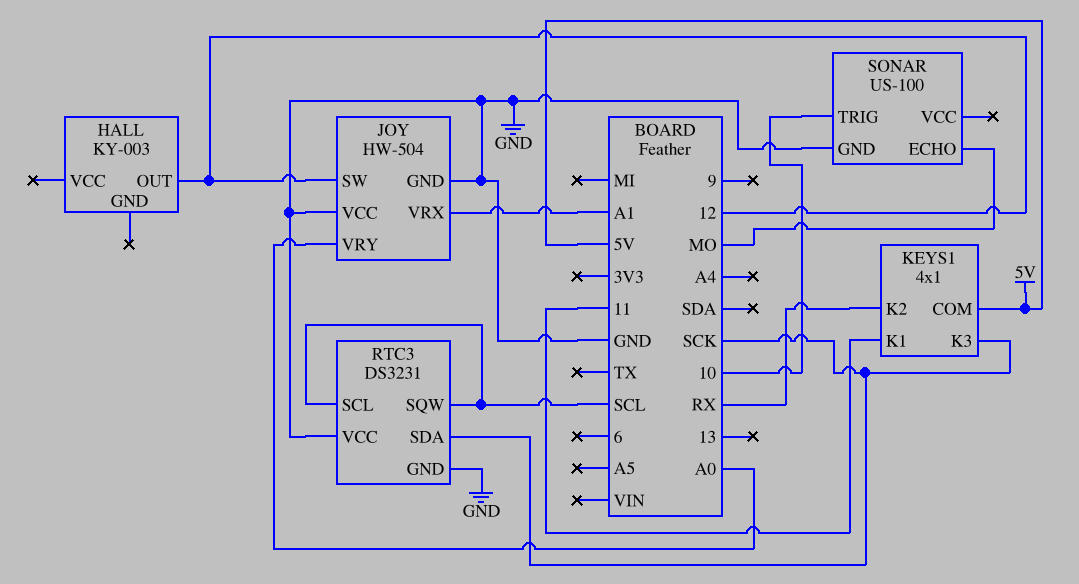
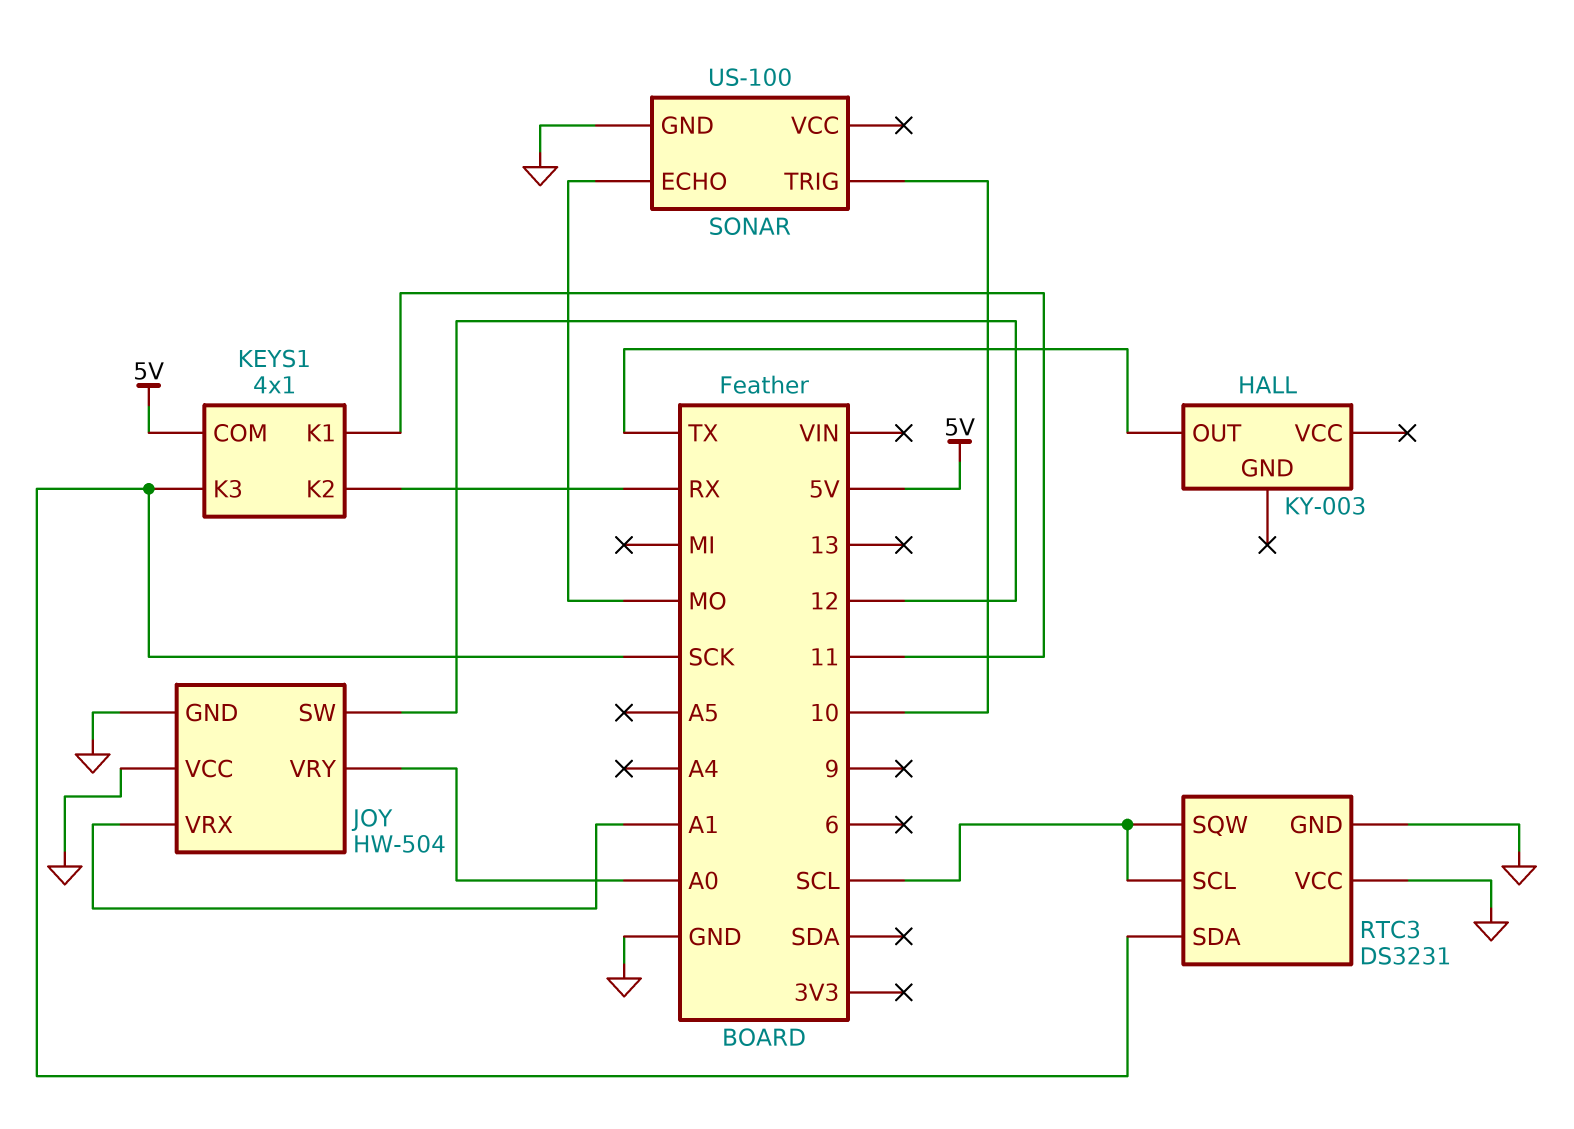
HALL pin OUT: 12 -> TX

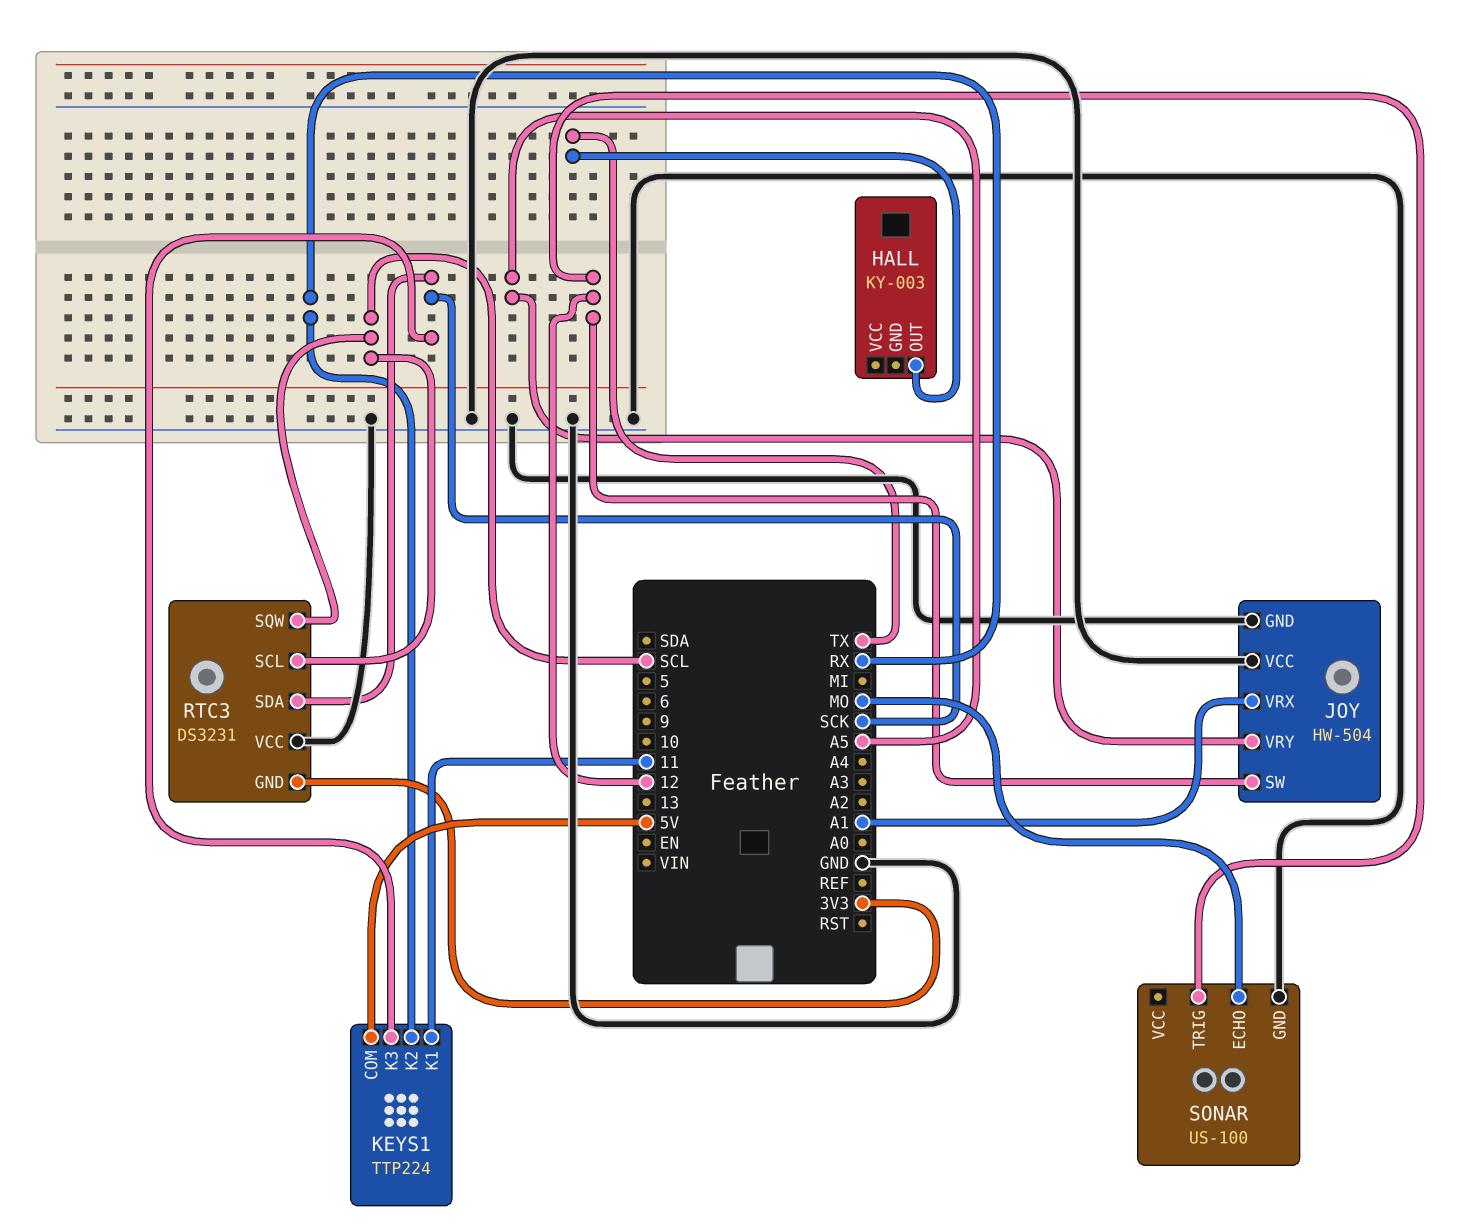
JOY pin VRY: A0 -> A5
KEYS1: 4x1 -> TTP224
RTC3 pin GND: GND -> 3V3
SONAR pin TRIG: 10 -> 12

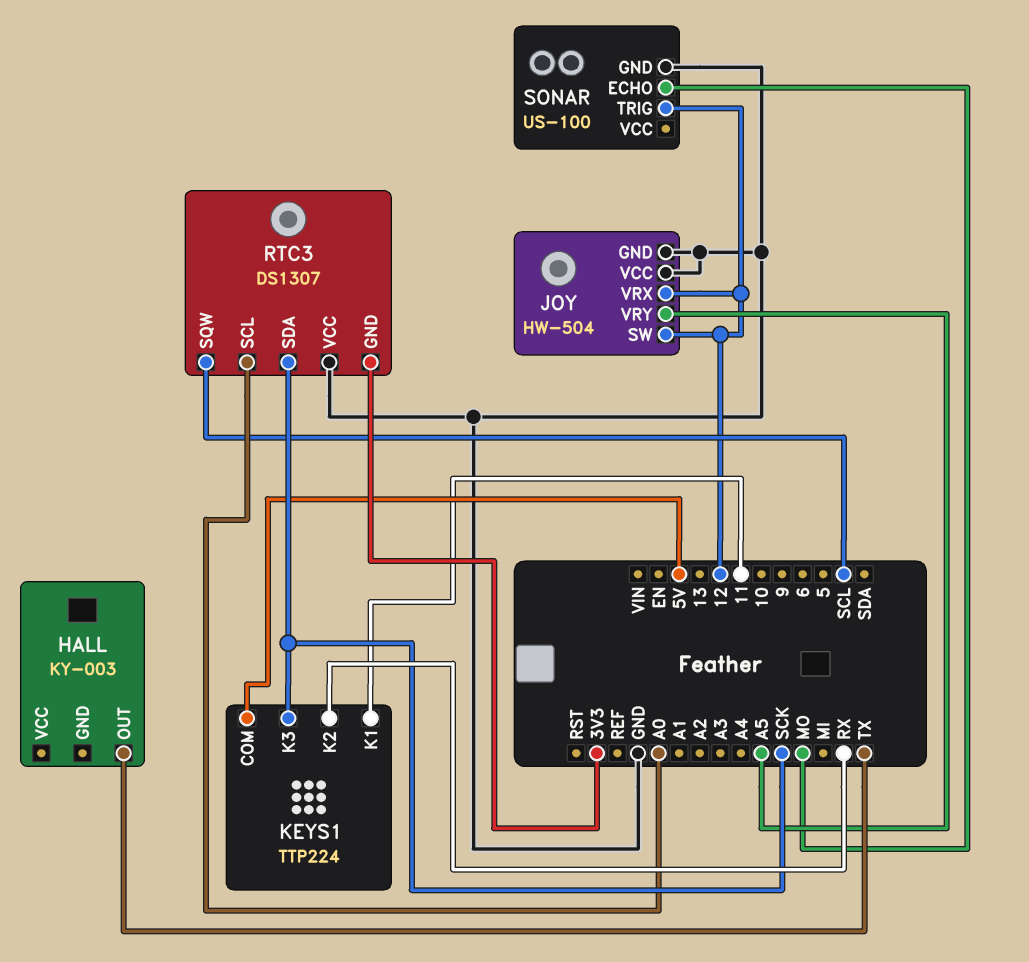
JOY pin VRX: A1 -> 12
RTC3: DS3231 -> DS1307
RTC3 pin SCL: SCL -> A0

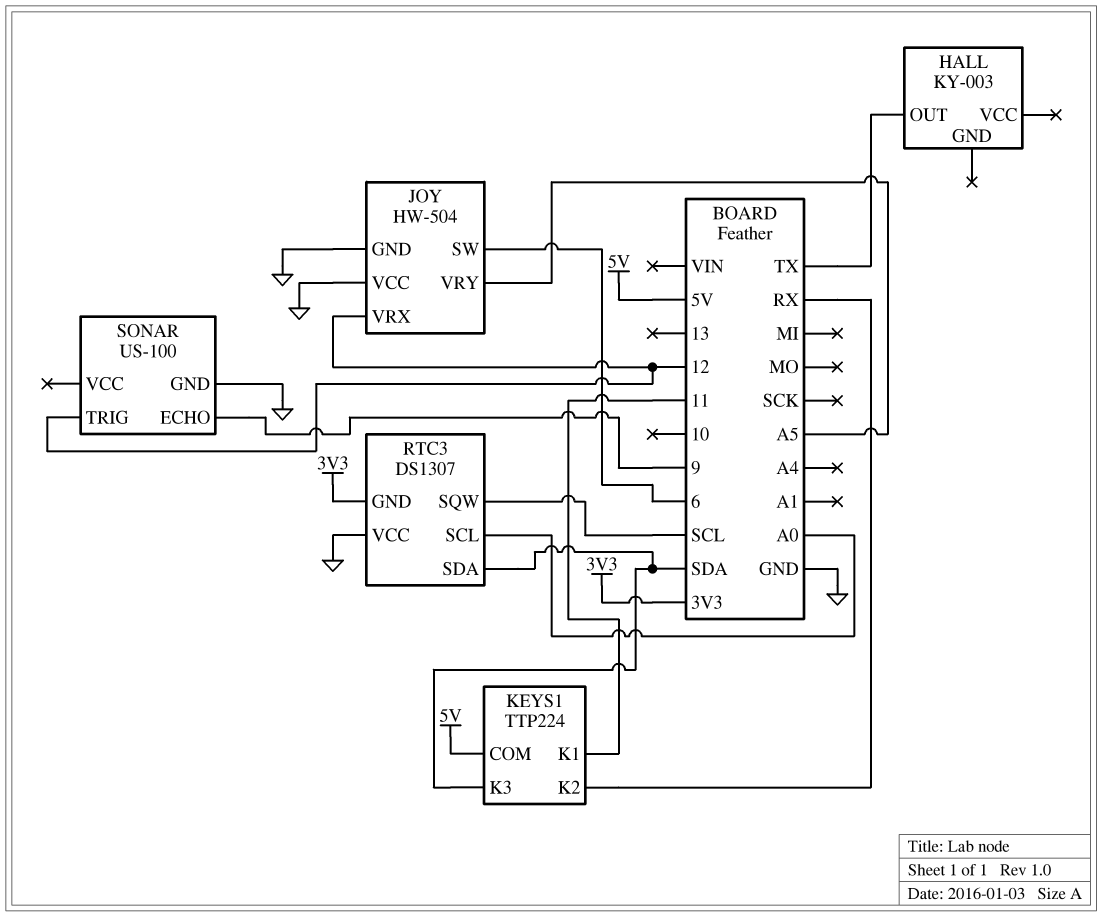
JOY pin SW: 12 -> 6
KEYS1 pin K3: SCK -> SDA
RTC3 pin SDA: SCK -> SDA
SONAR pin ECHO: MO -> 9

